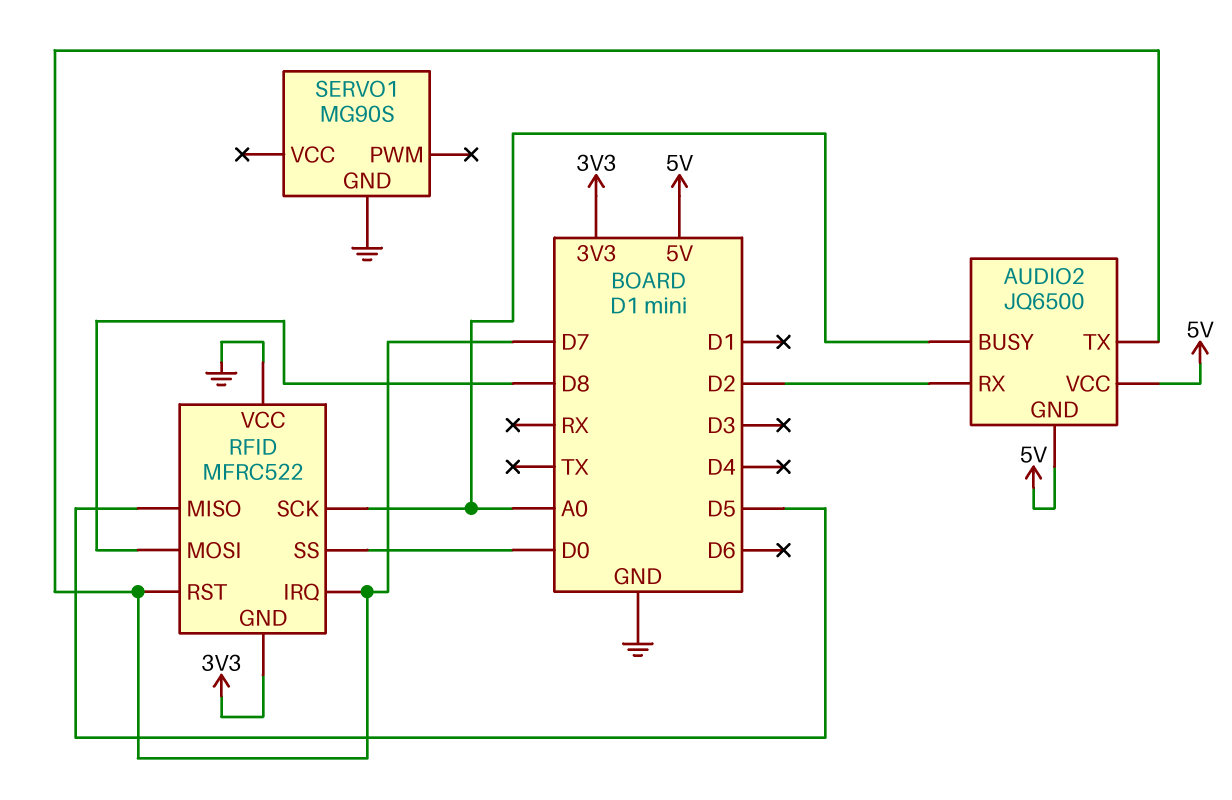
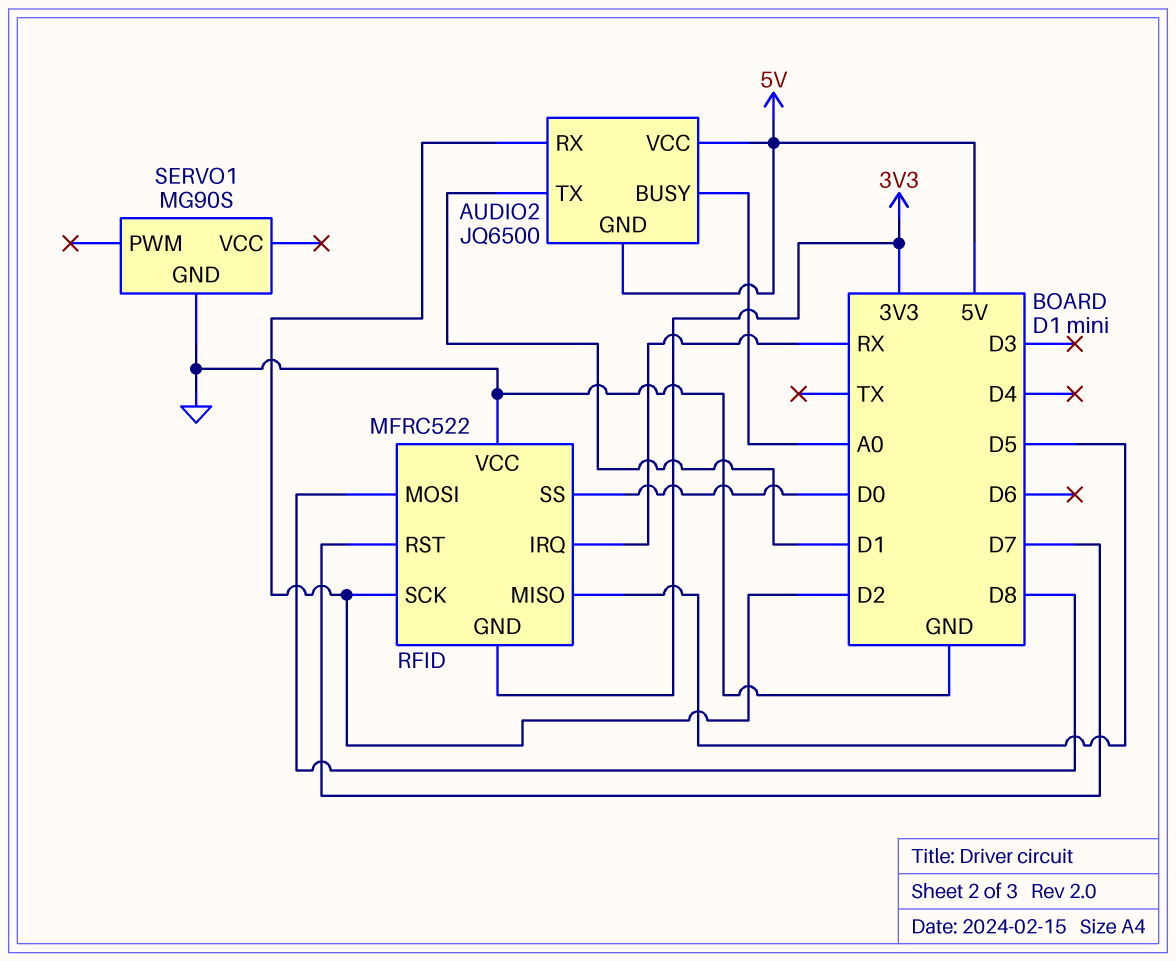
AUDIO2 pin TX: D7 -> D1
RFID pin IRQ: D7 -> RX
RFID pin SCK: A0 -> D2

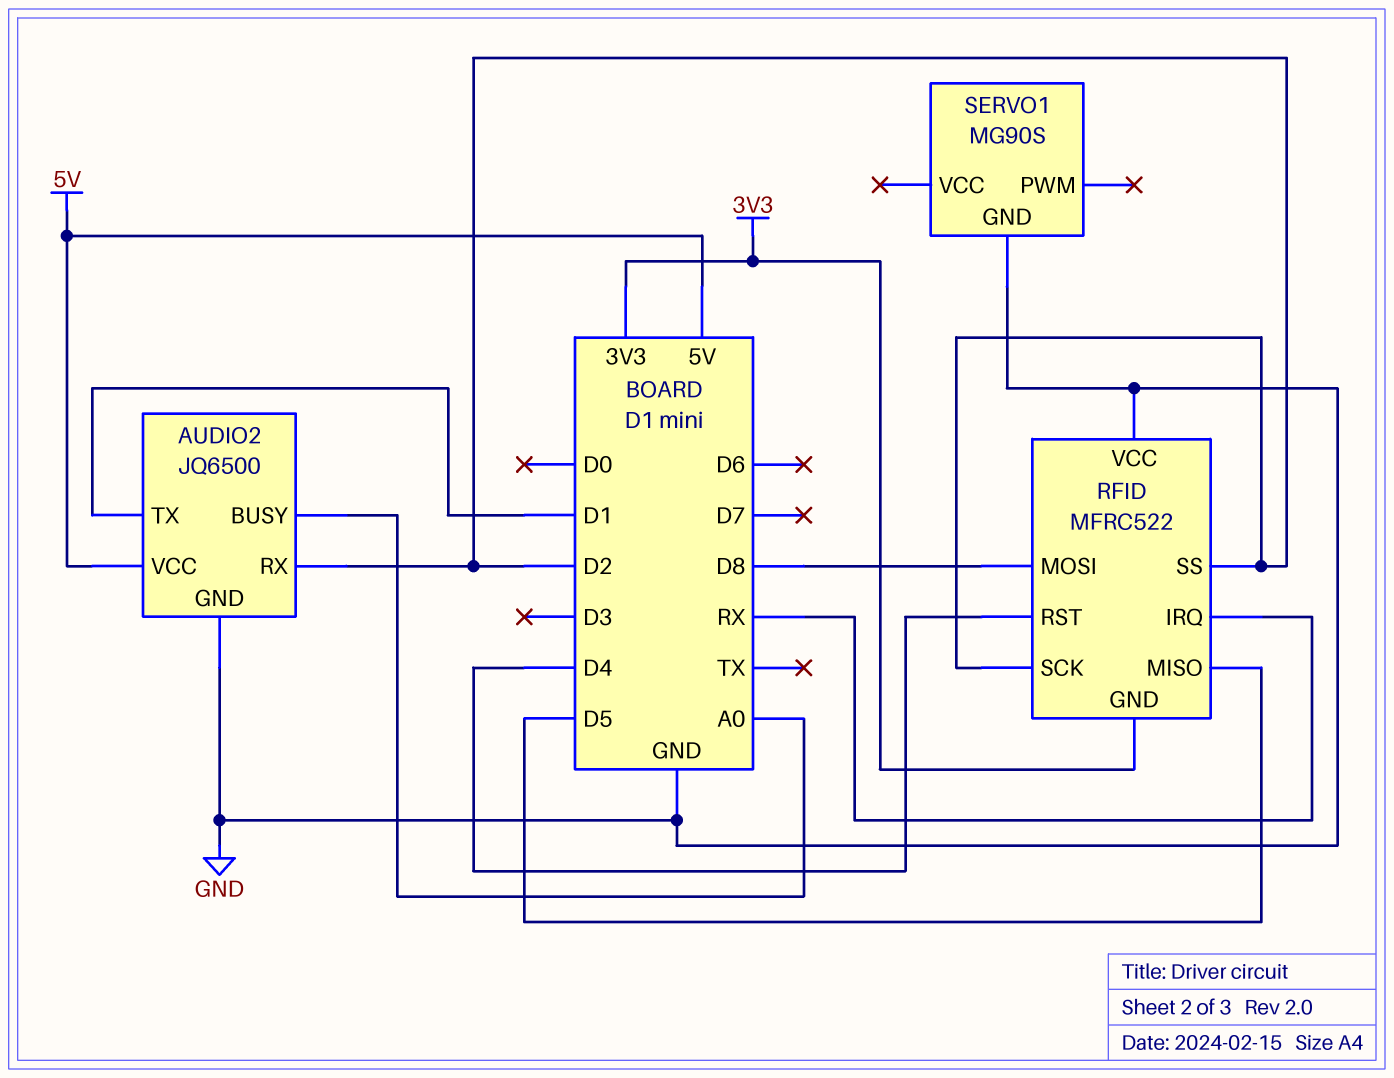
AUDIO2 pin GND: 5V -> GND
RFID pin RST: D7 -> D4
RFID pin SS: D0 -> D2

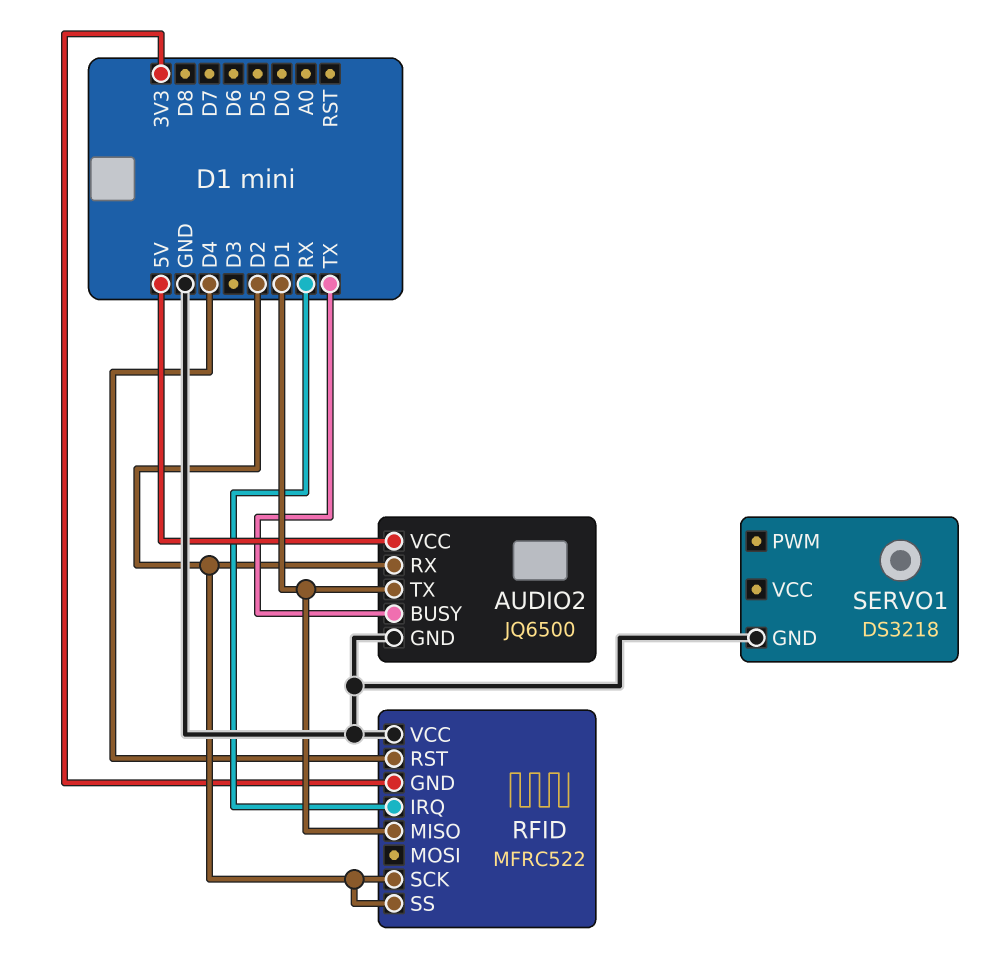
AUDIO2 pin BUSY: A0 -> TX
RFID pin MISO: D5 -> D1
RFID pin MOSI: D8 -> none
SERVO1: MG90S -> DS3218

